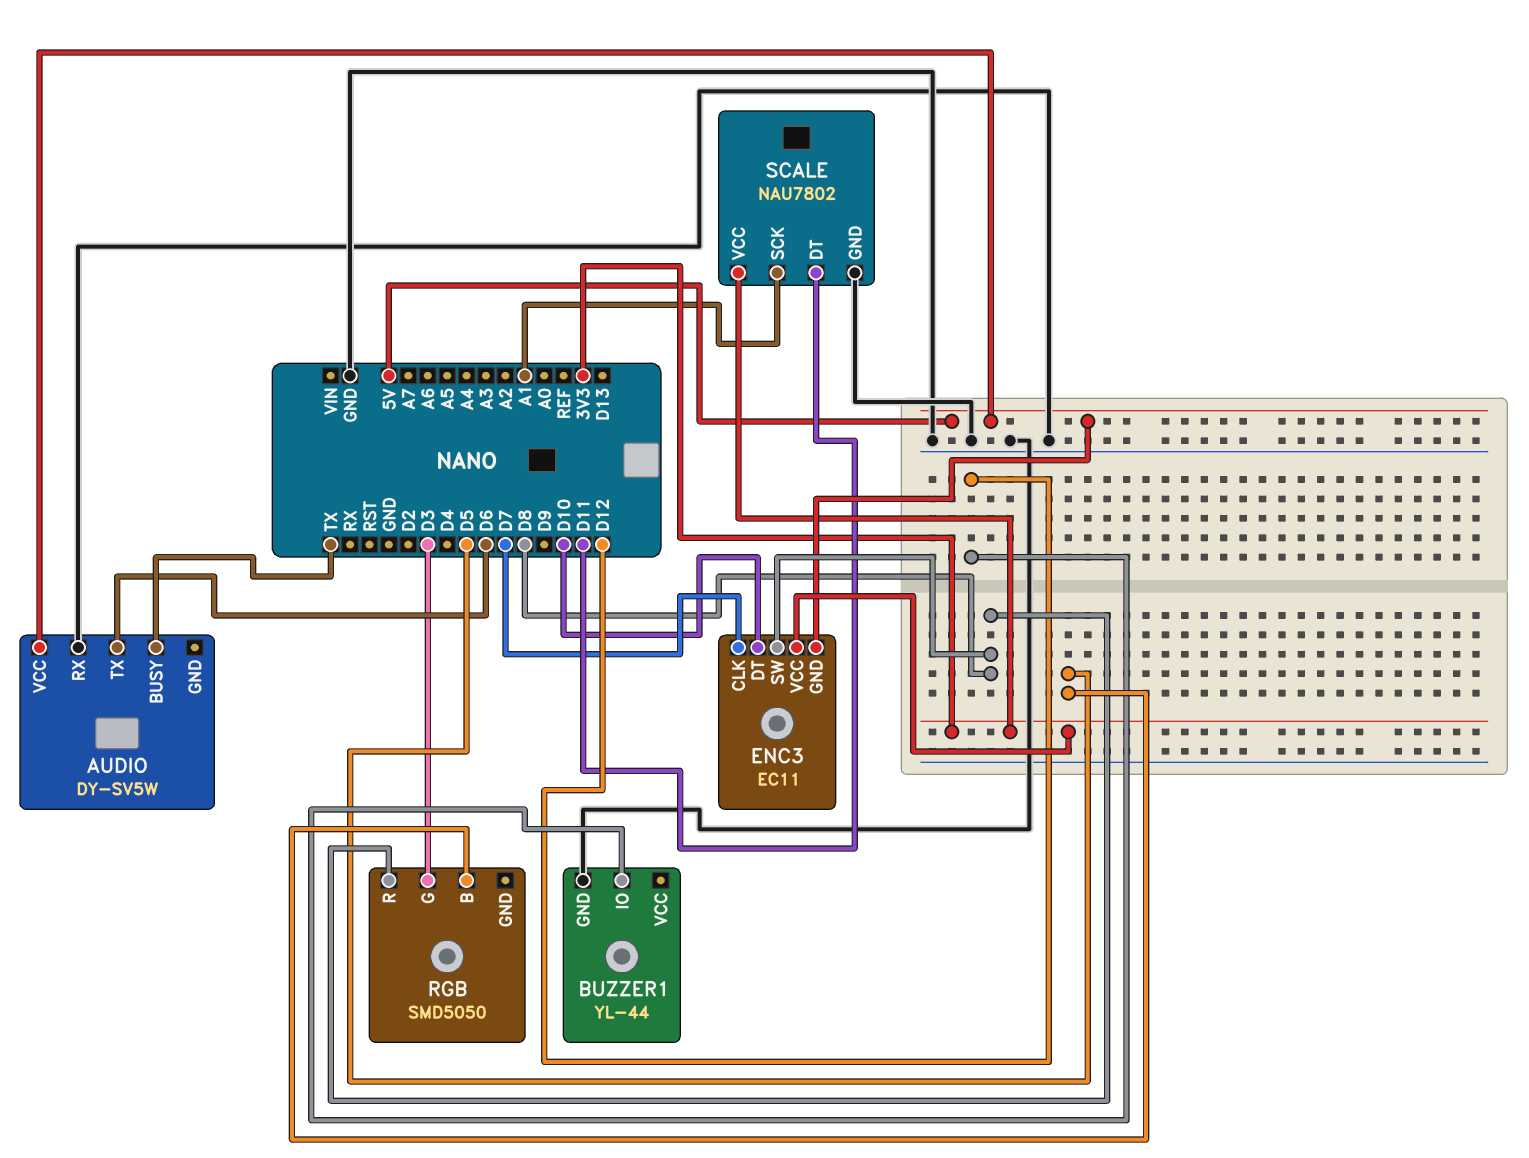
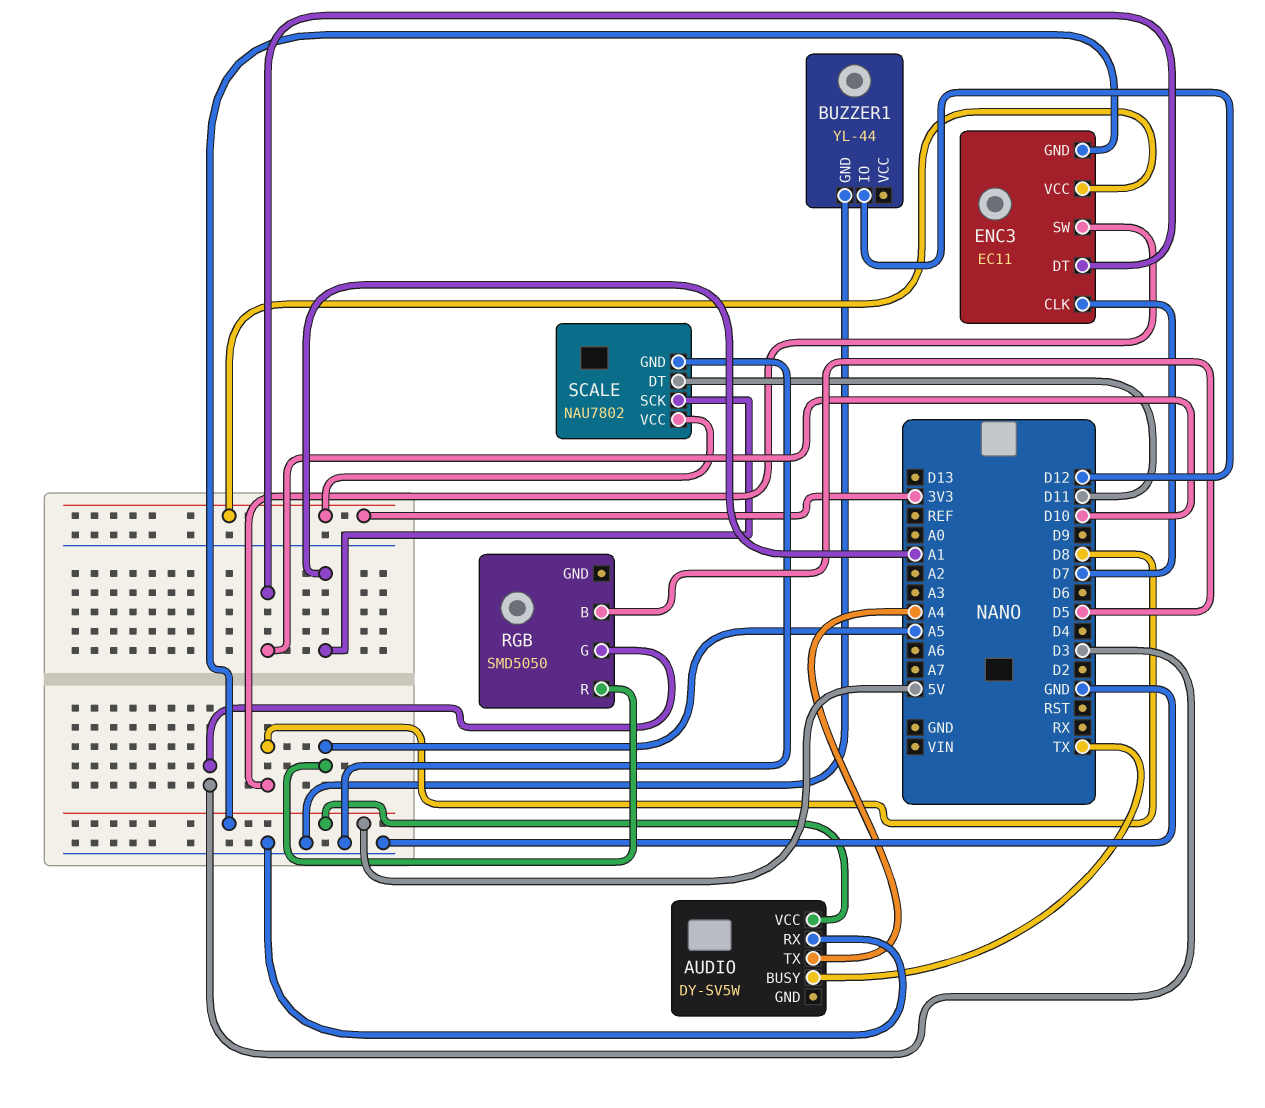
AUDIO pin TX: D6 -> A4
RGB pin R: D8 -> A5

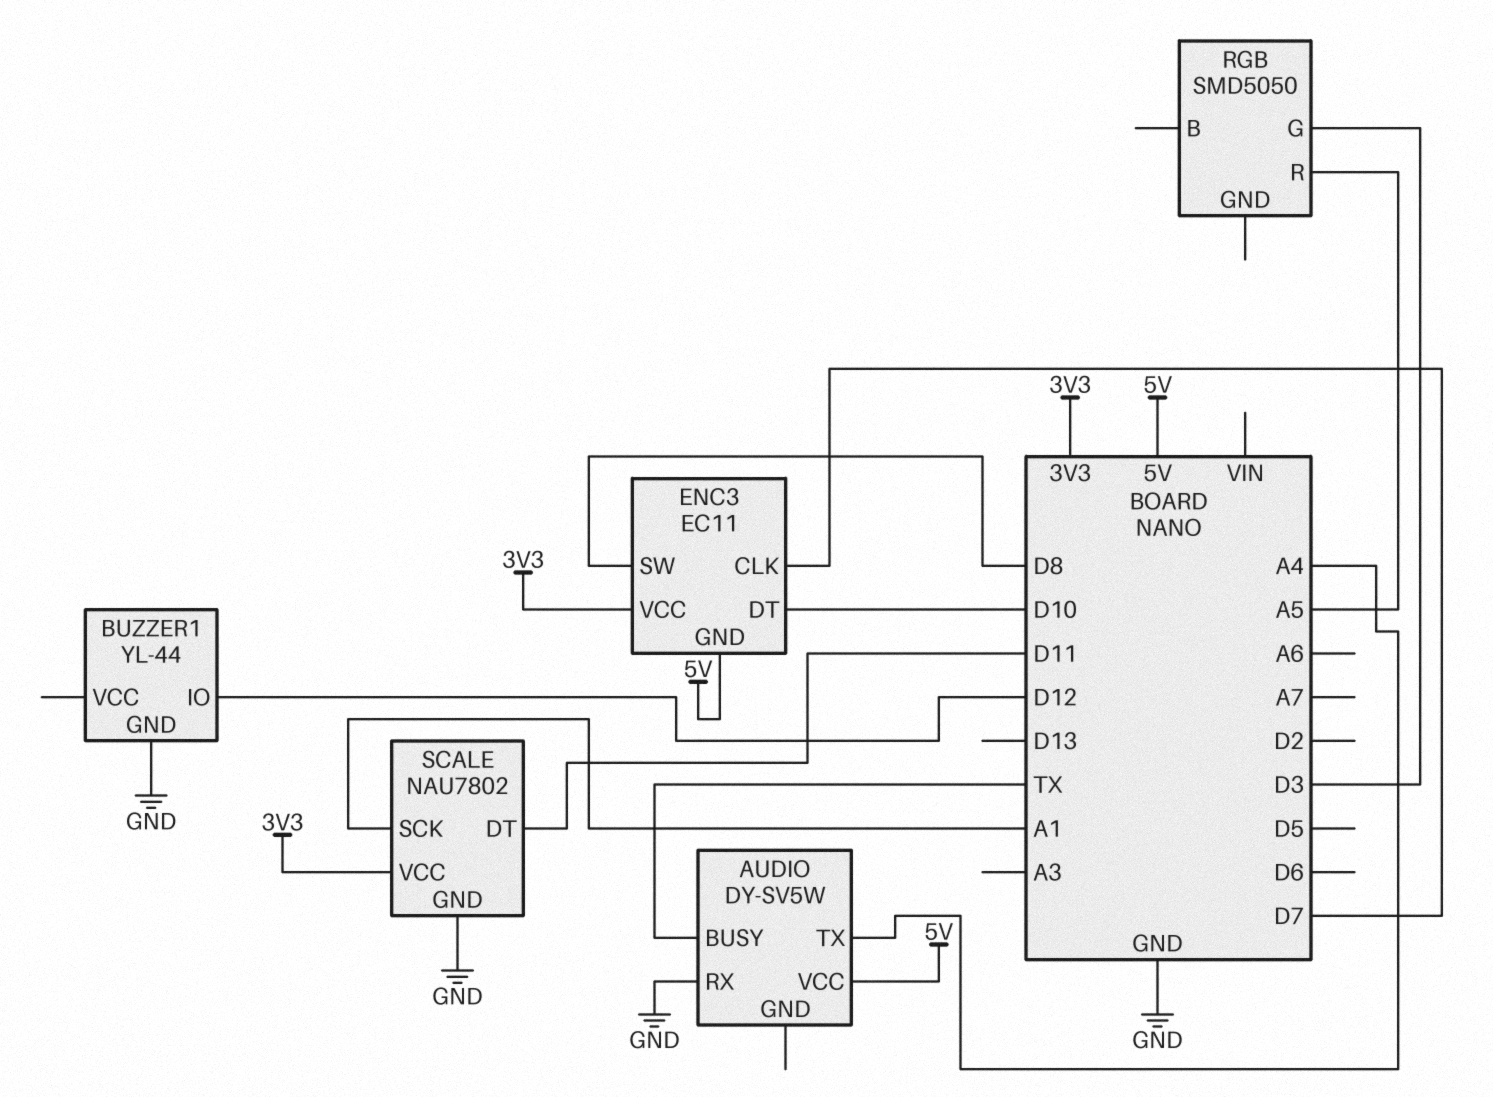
RGB pin B: D5 -> none

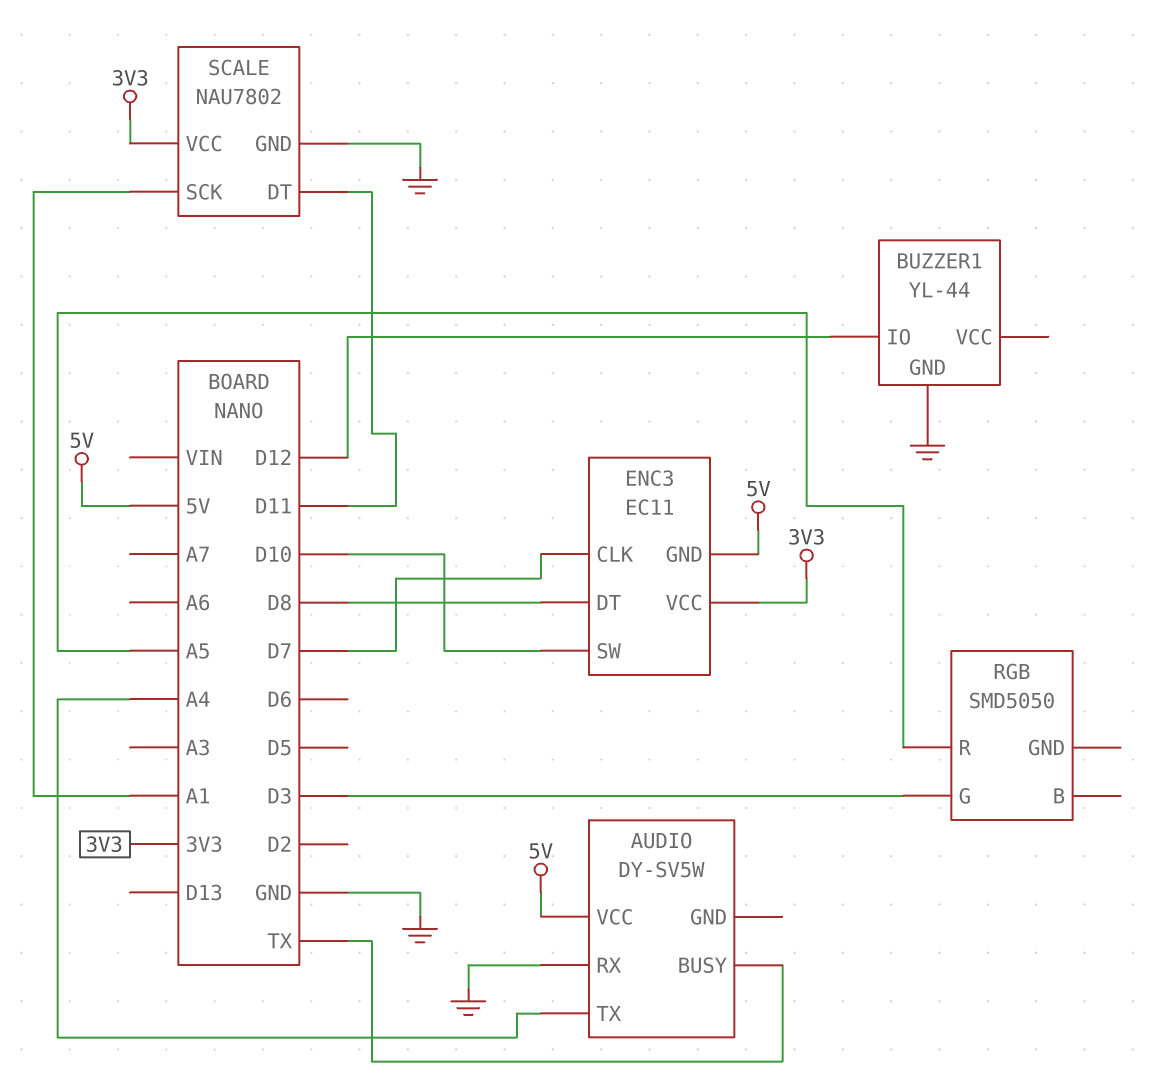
ENC3 pin DT: D10 -> D8
ENC3 pin SW: D8 -> D10

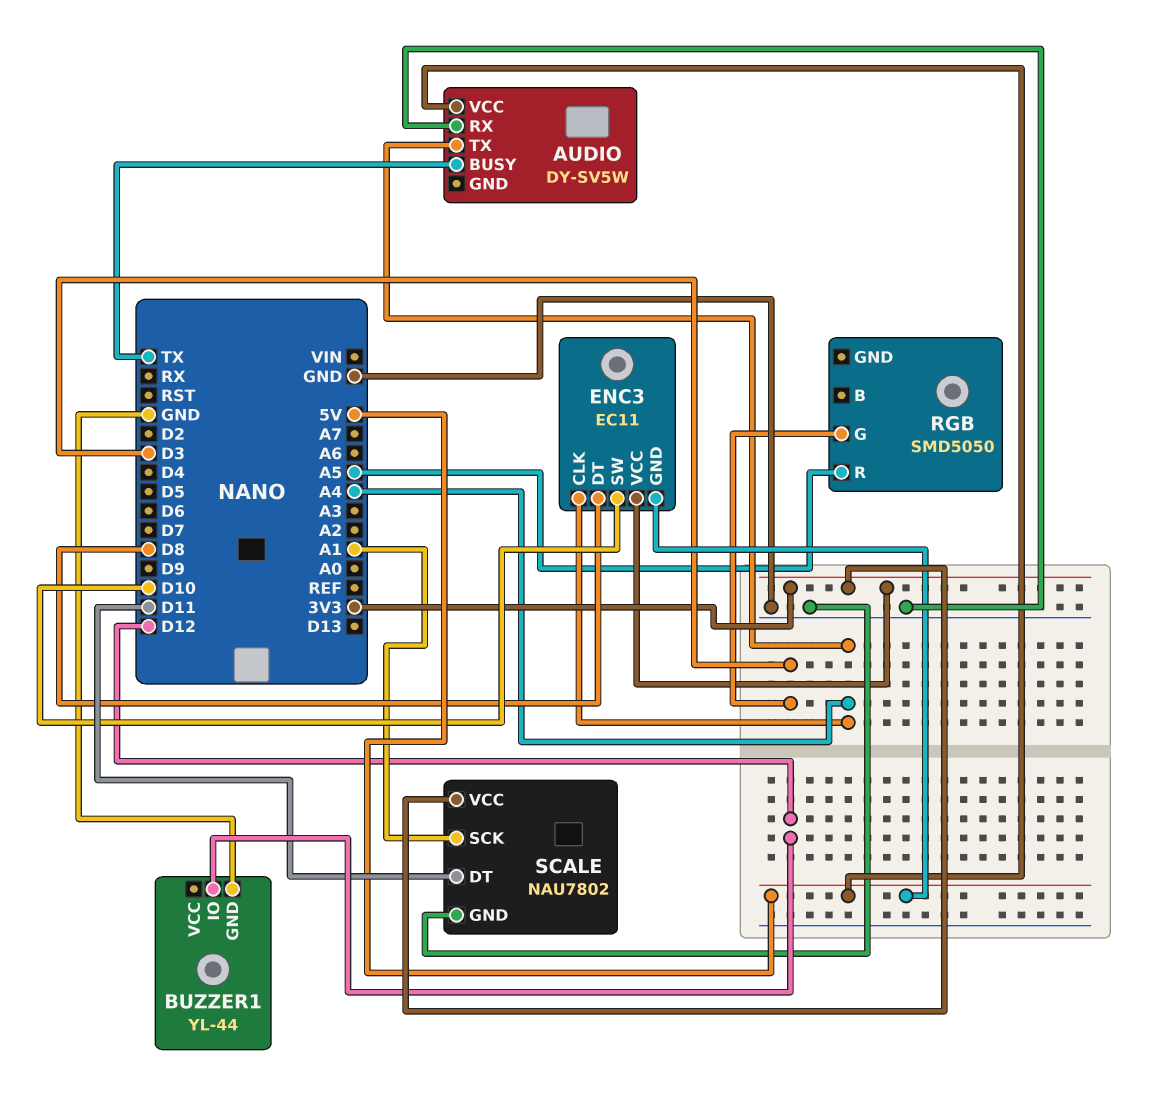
ENC3 pin CLK: D7 -> A4

